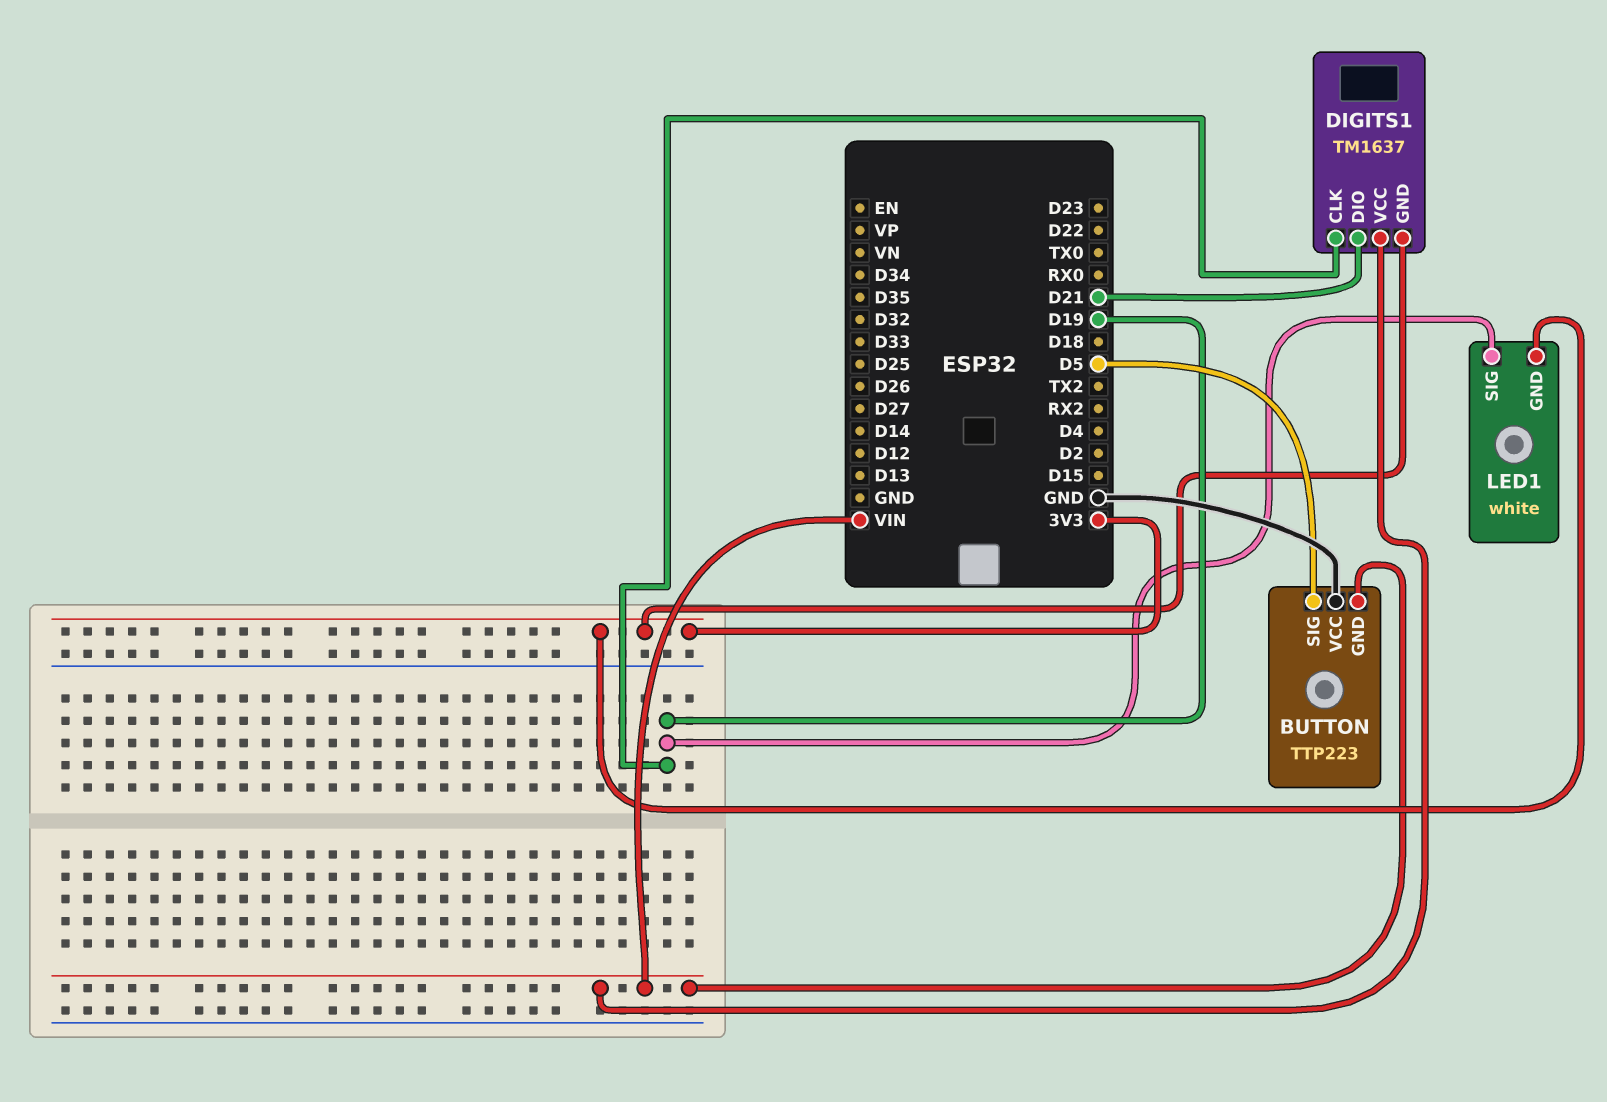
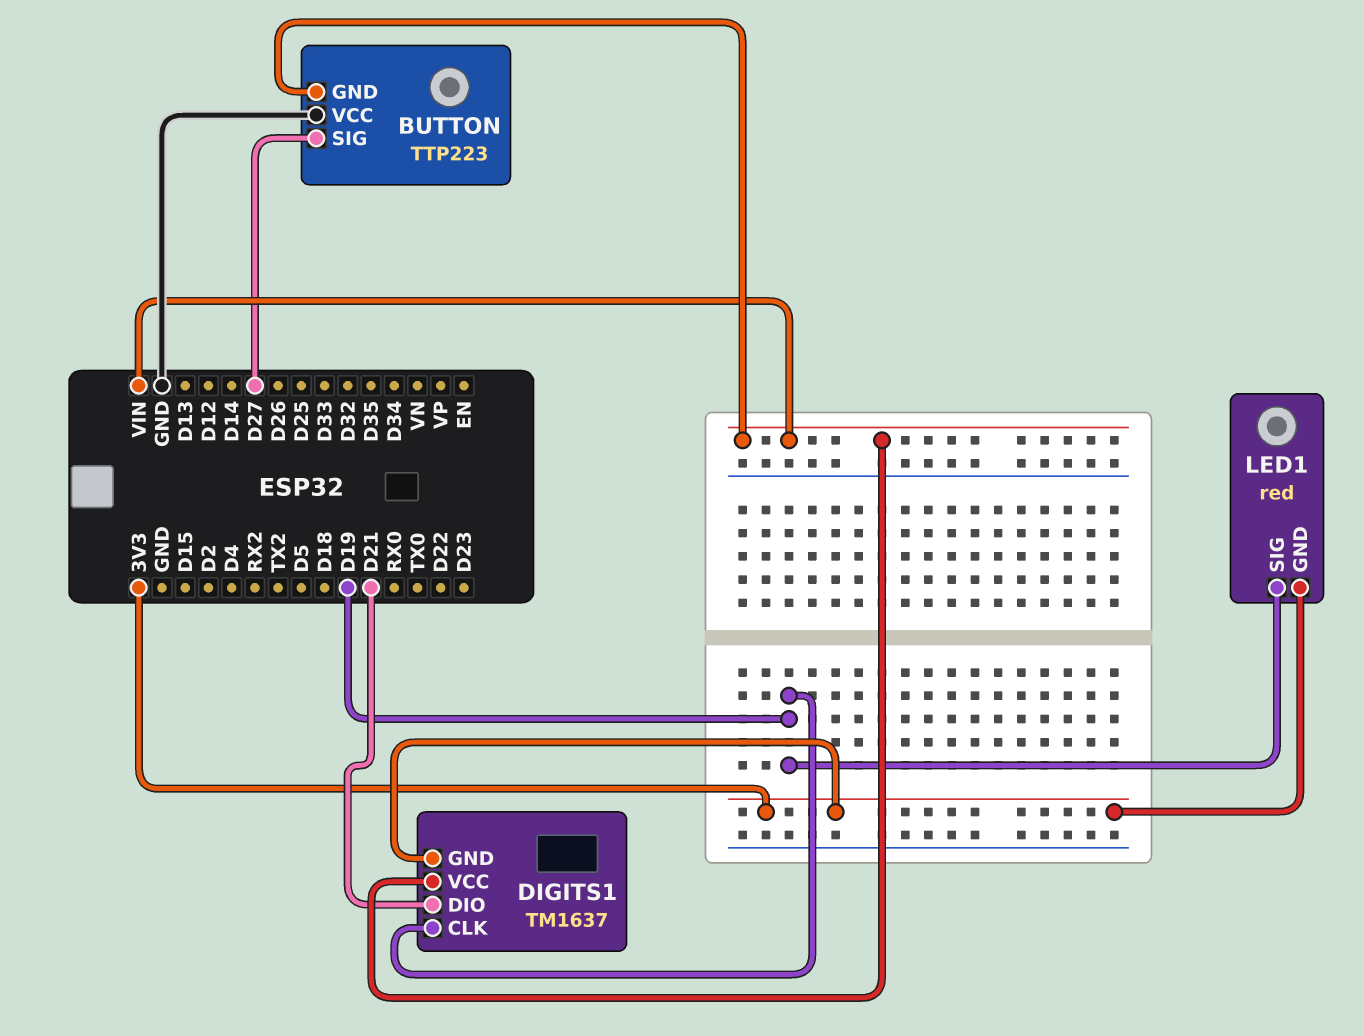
BUTTON pin SIG: D5 -> D27
LED1: white -> red

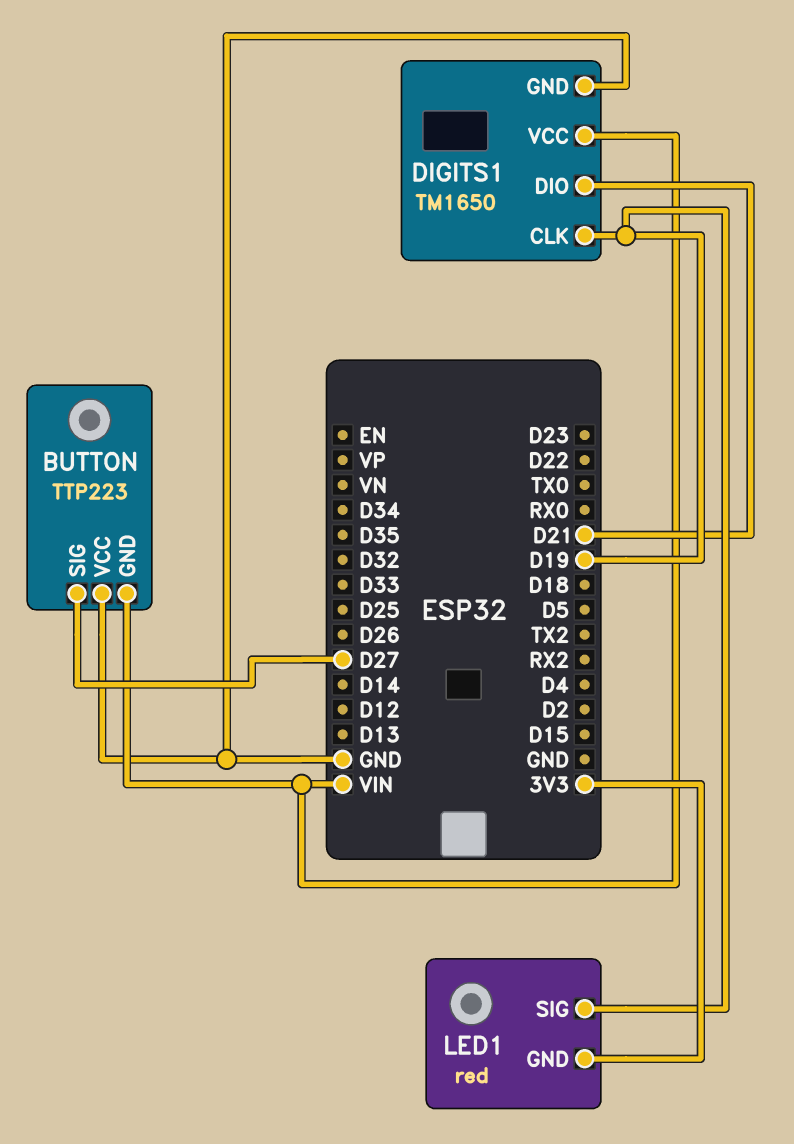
DIGITS1: TM1637 -> TM1650
DIGITS1 pin GND: 3V3 -> GND

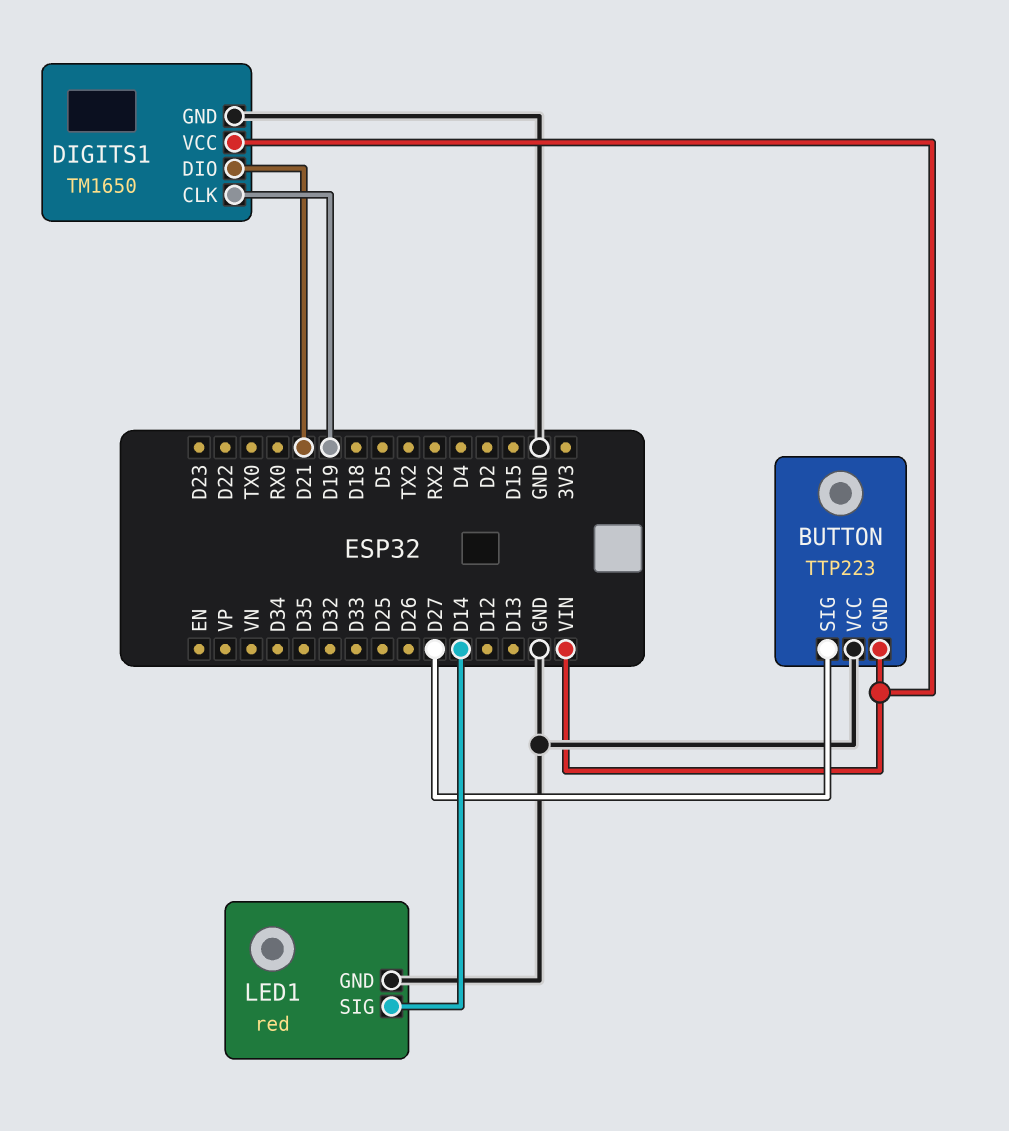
LED1 pin GND: 3V3 -> GND
LED1 pin SIG: D19 -> D14

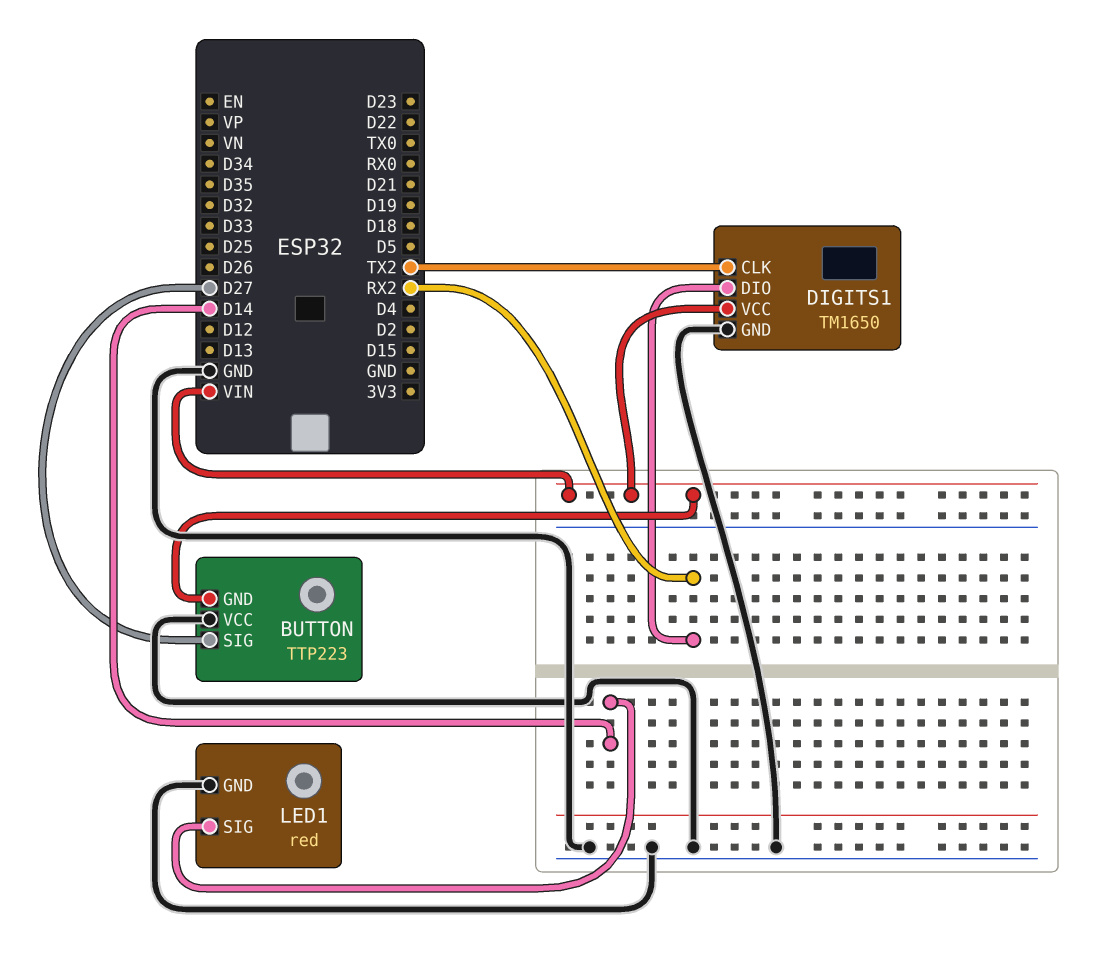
DIGITS1 pin CLK: D19 -> TX2
DIGITS1 pin DIO: D21 -> RX2

